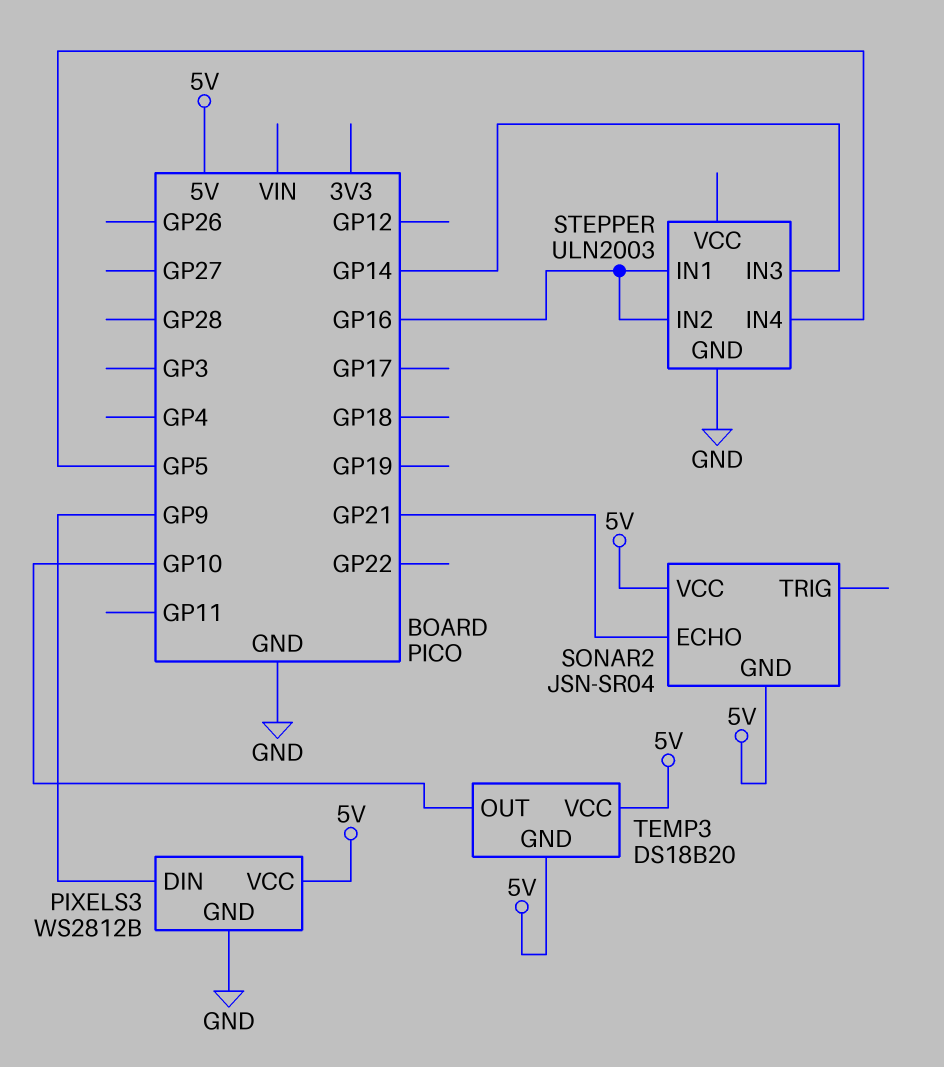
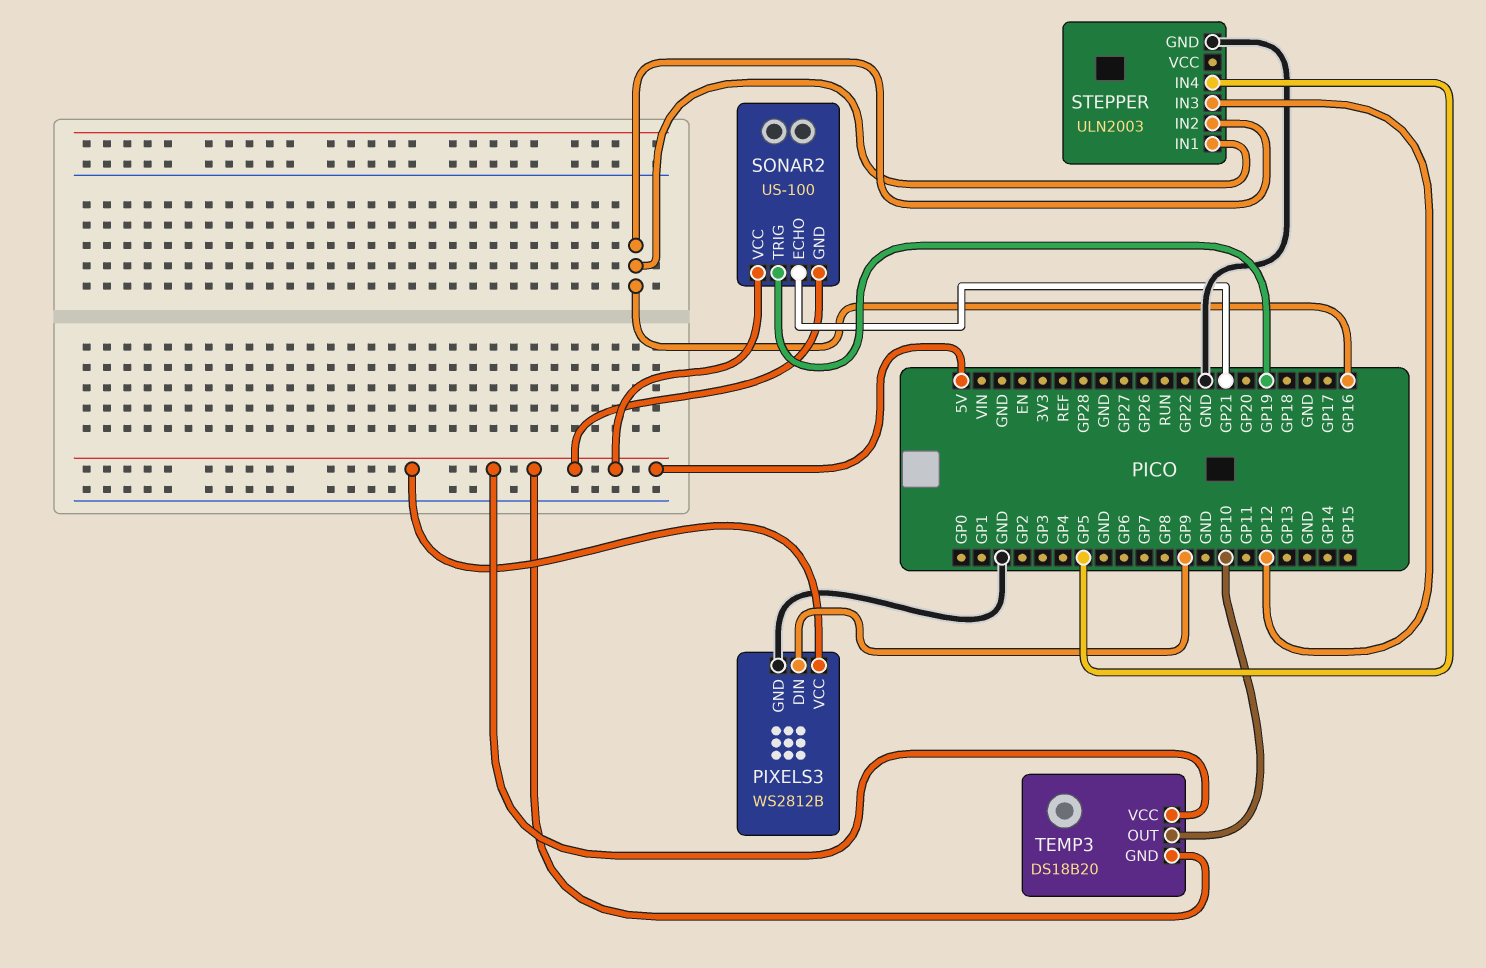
SONAR2: JSN-SR04 -> US-100
SONAR2 pin TRIG: none -> GP19
STEPPER pin IN3: GP14 -> GP12

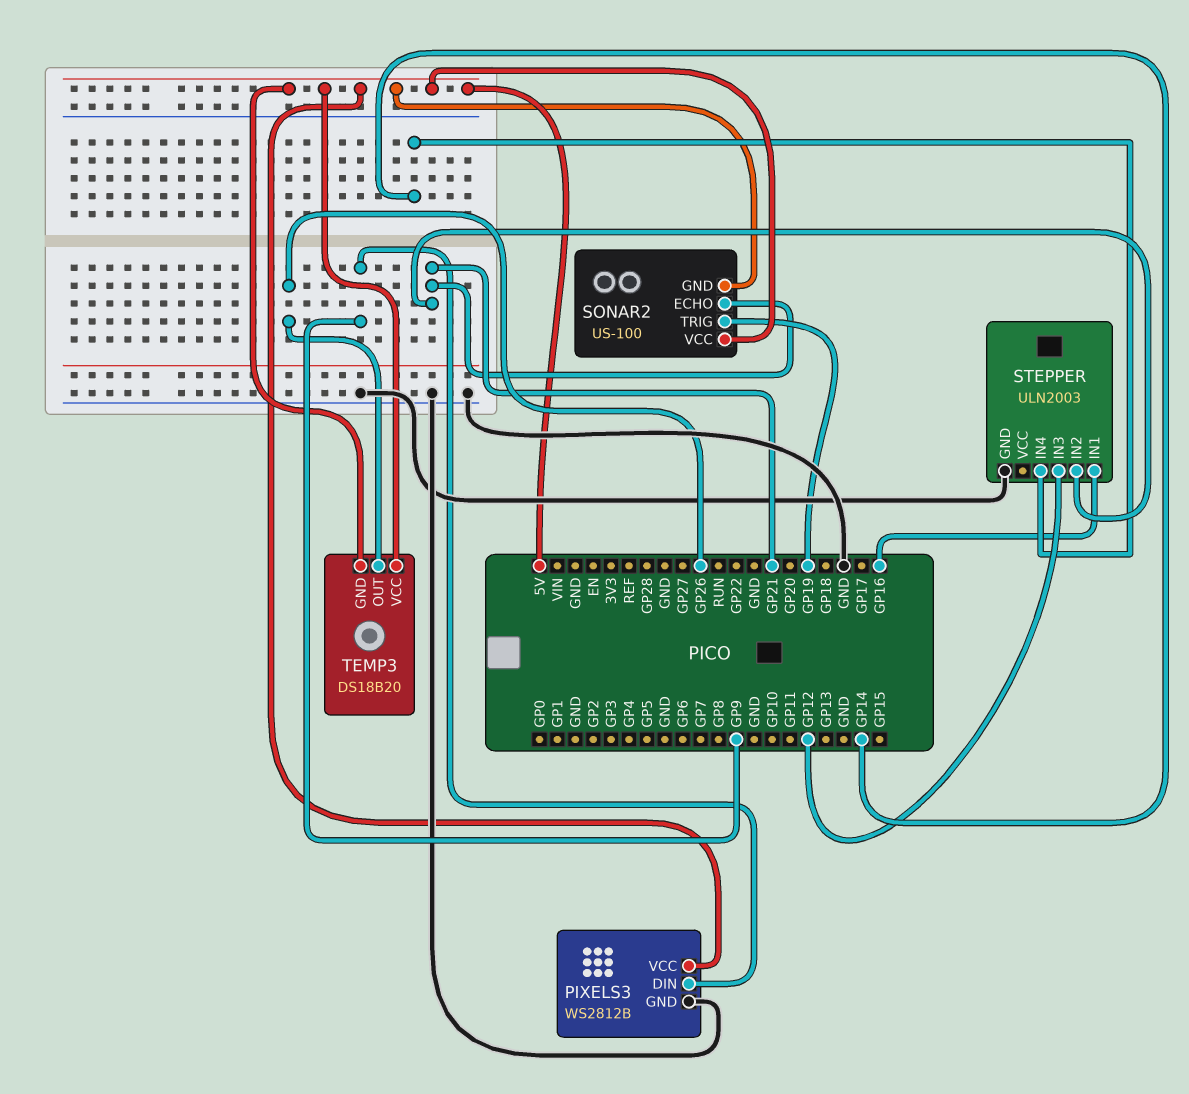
STEPPER pin IN2: GP16 -> GP21
STEPPER pin IN4: GP5 -> GP14
TEMP3 pin OUT: GP10 -> GP26

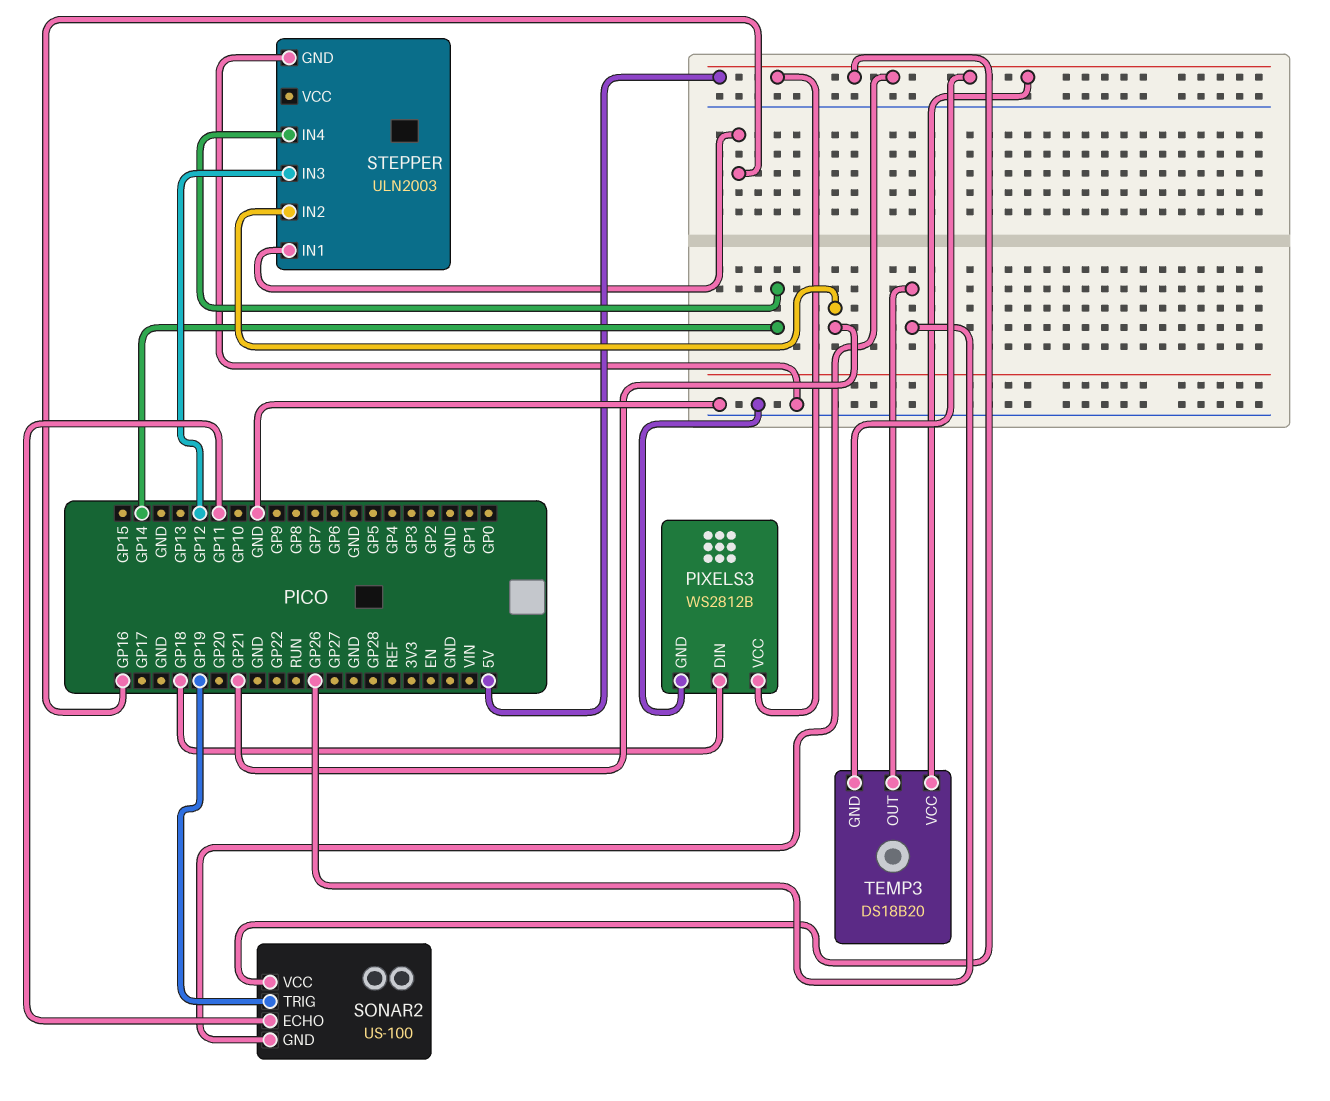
PIXELS3 pin DIN: GP9 -> GP18
SONAR2 pin ECHO: GP21 -> GP11

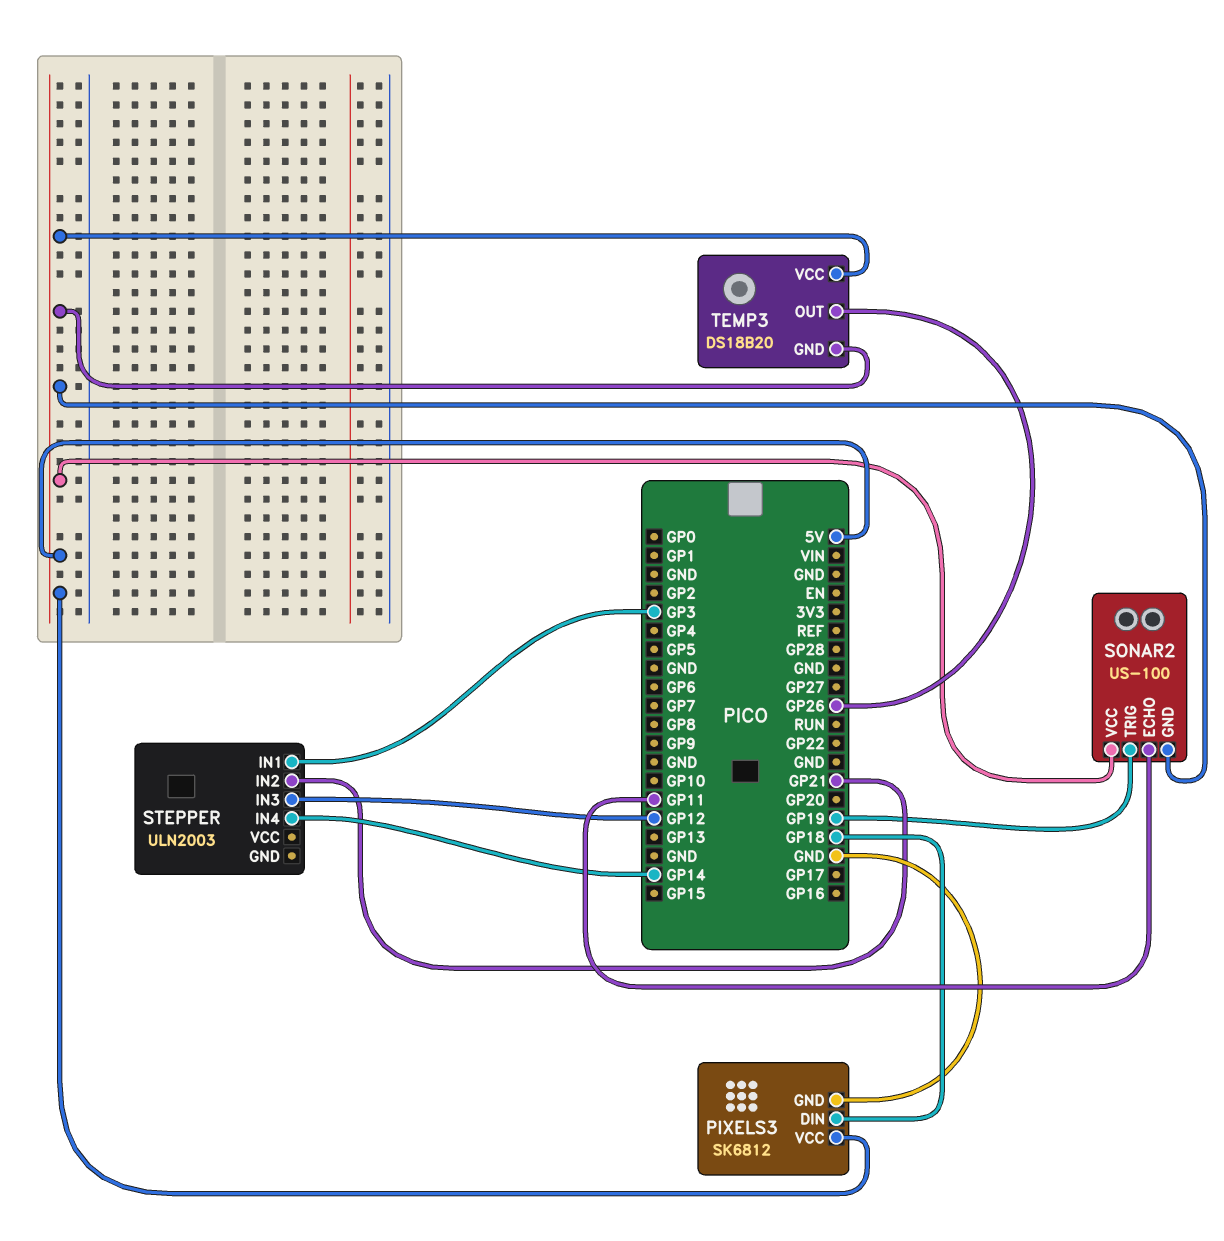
PIXELS3: WS2812B -> SK6812
STEPPER pin GND: GND -> none
STEPPER pin IN1: GP16 -> GP3

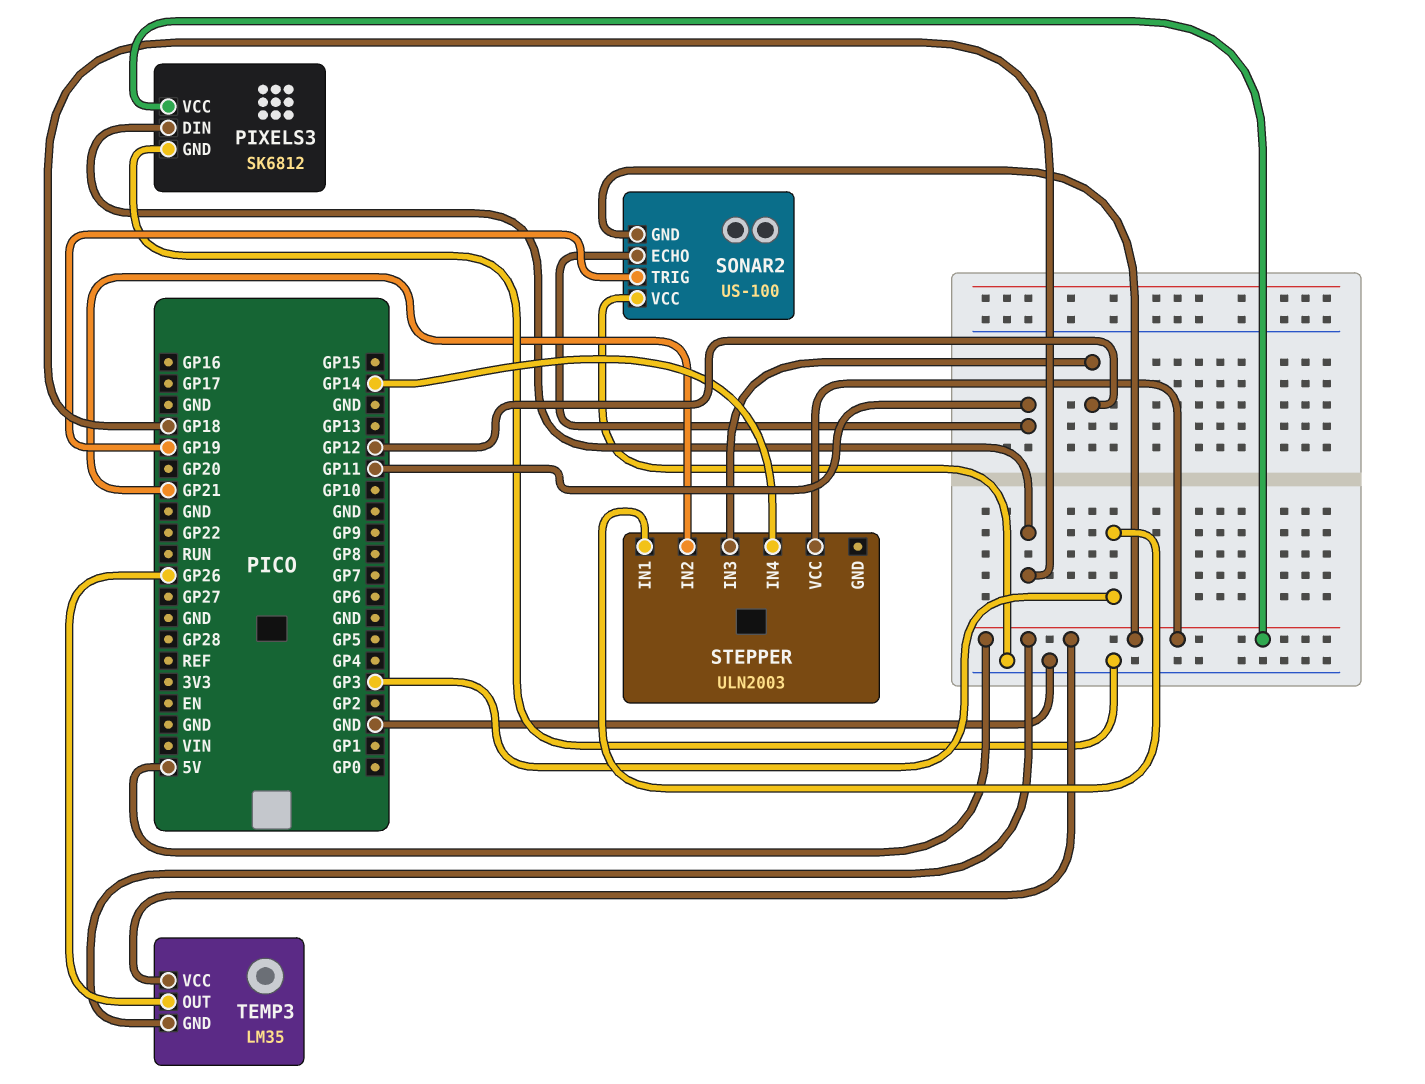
SONAR2 pin VCC: 5V -> GND
STEPPER pin VCC: none -> 5V
TEMP3: DS18B20 -> LM35

